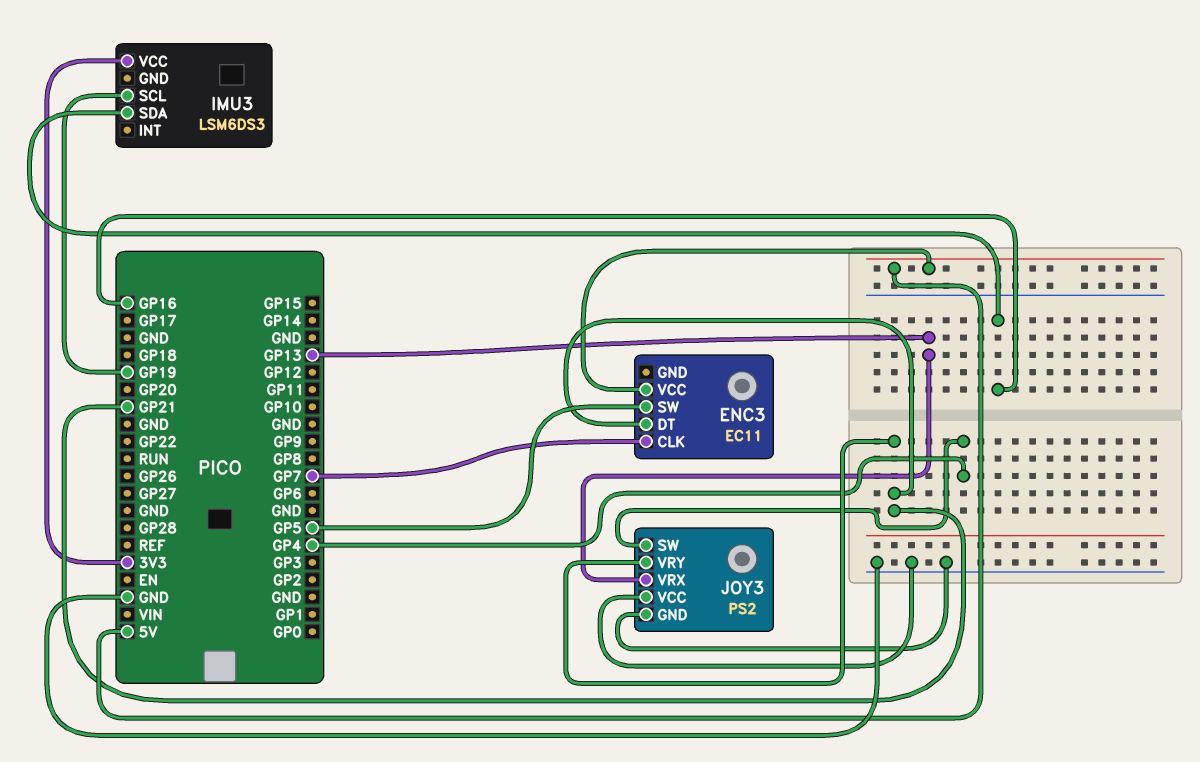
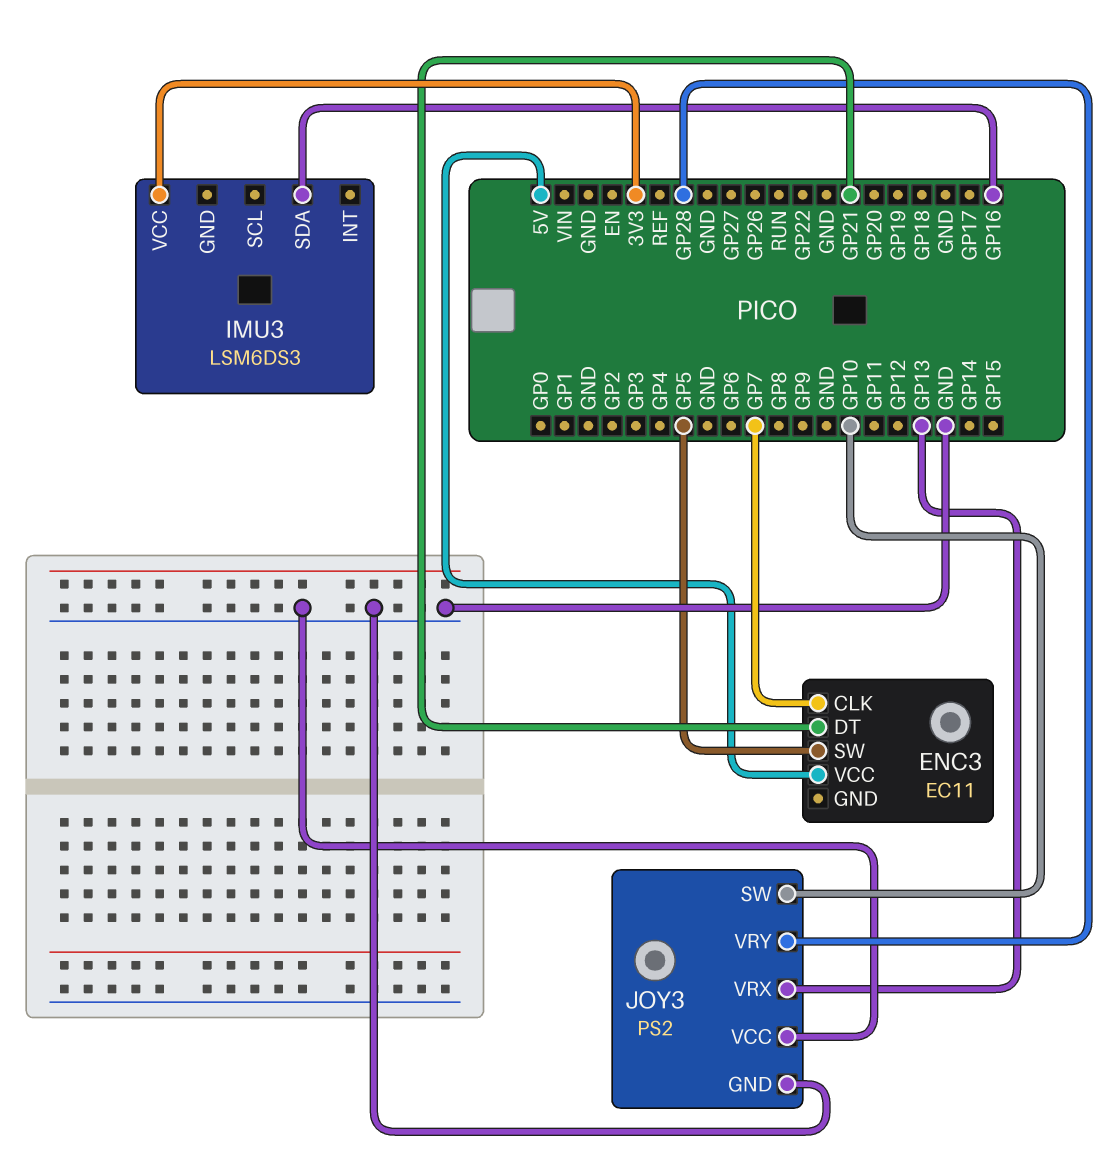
IMU3 pin SCL: GP19 -> none
JOY3 pin SW: GP4 -> GP10
JOY3 pin VRY: GP21 -> GP28

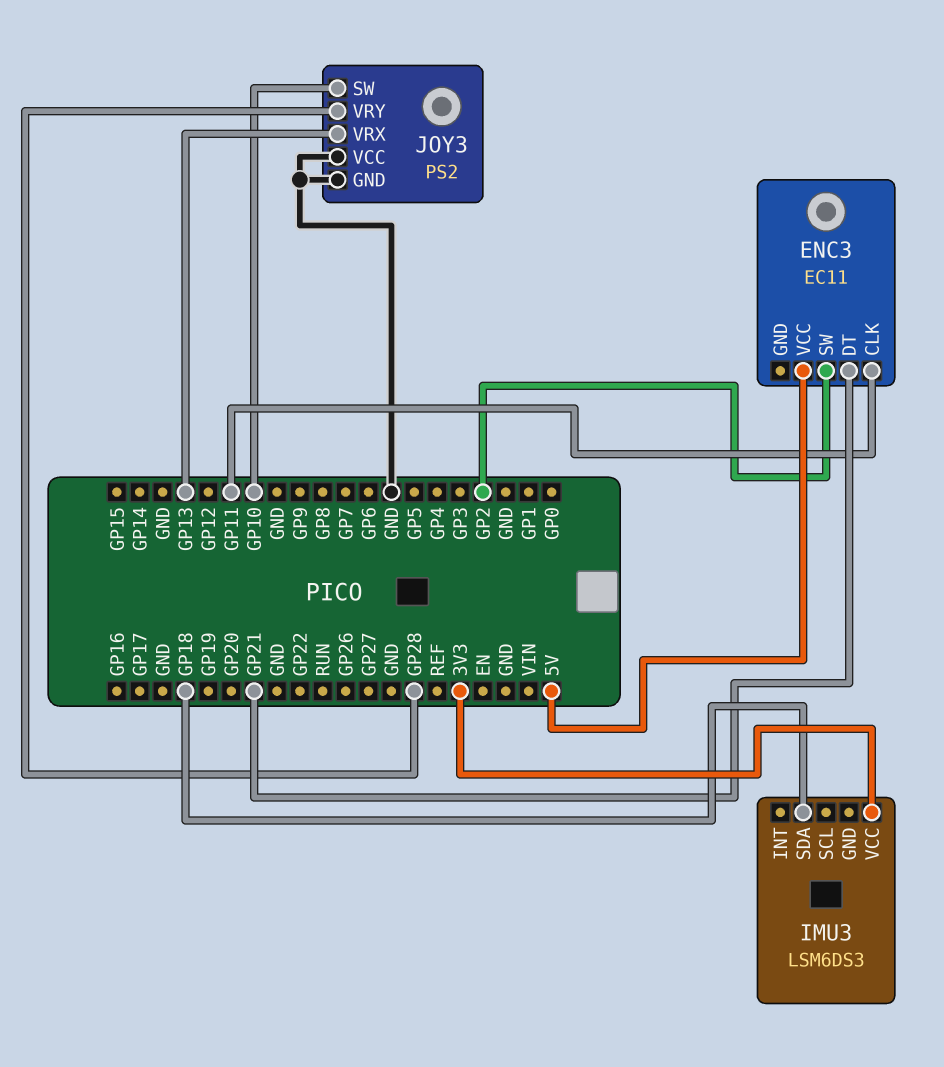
ENC3 pin CLK: GP7 -> GP11
ENC3 pin SW: GP5 -> GP2
IMU3 pin SDA: GP16 -> GP18

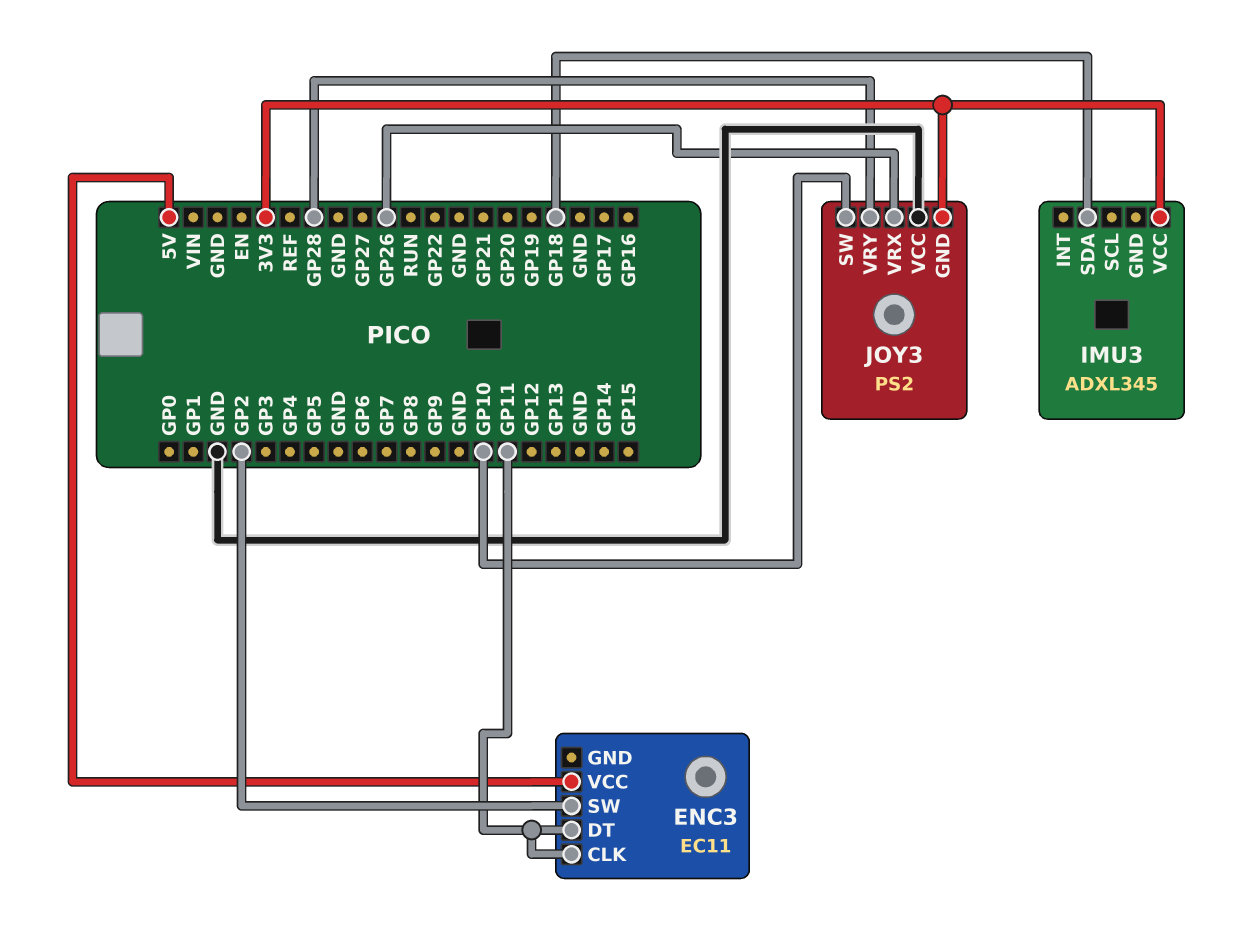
ENC3 pin DT: GP21 -> GP11
IMU3: LSM6DS3 -> ADXL345
JOY3 pin GND: GND -> 3V3
JOY3 pin VRX: GP13 -> GP26

